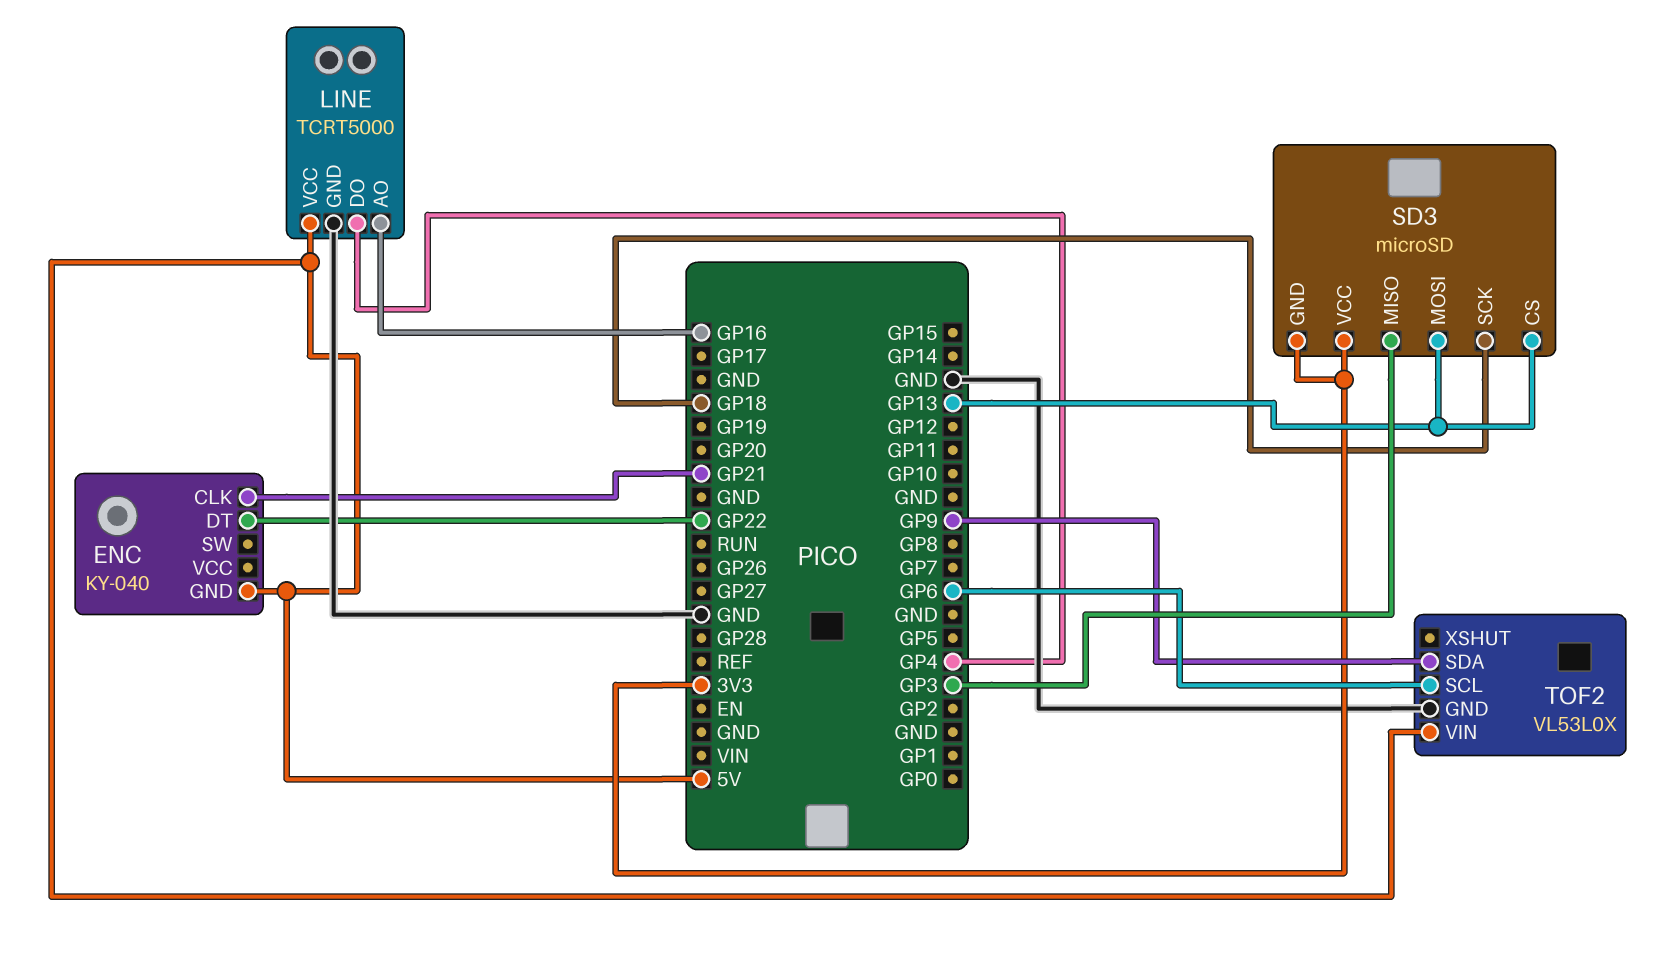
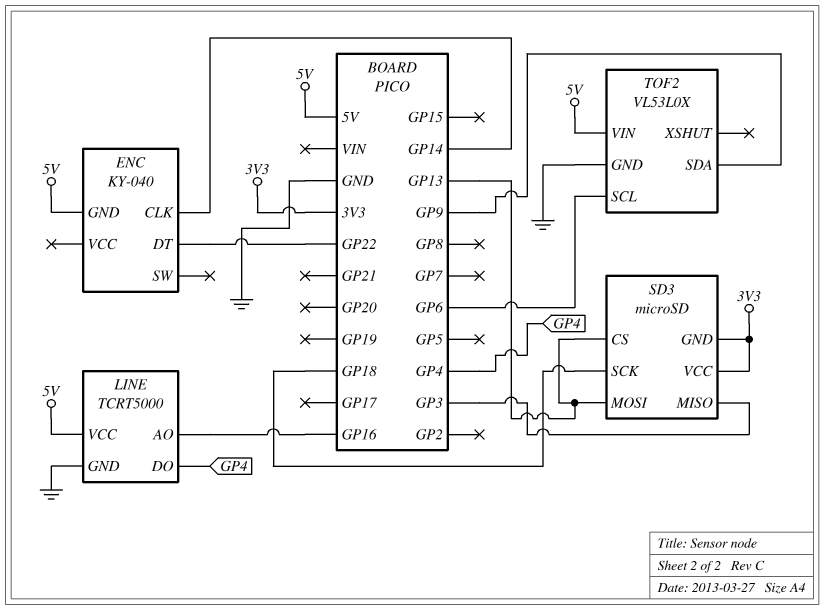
ENC pin CLK: GP21 -> GP14

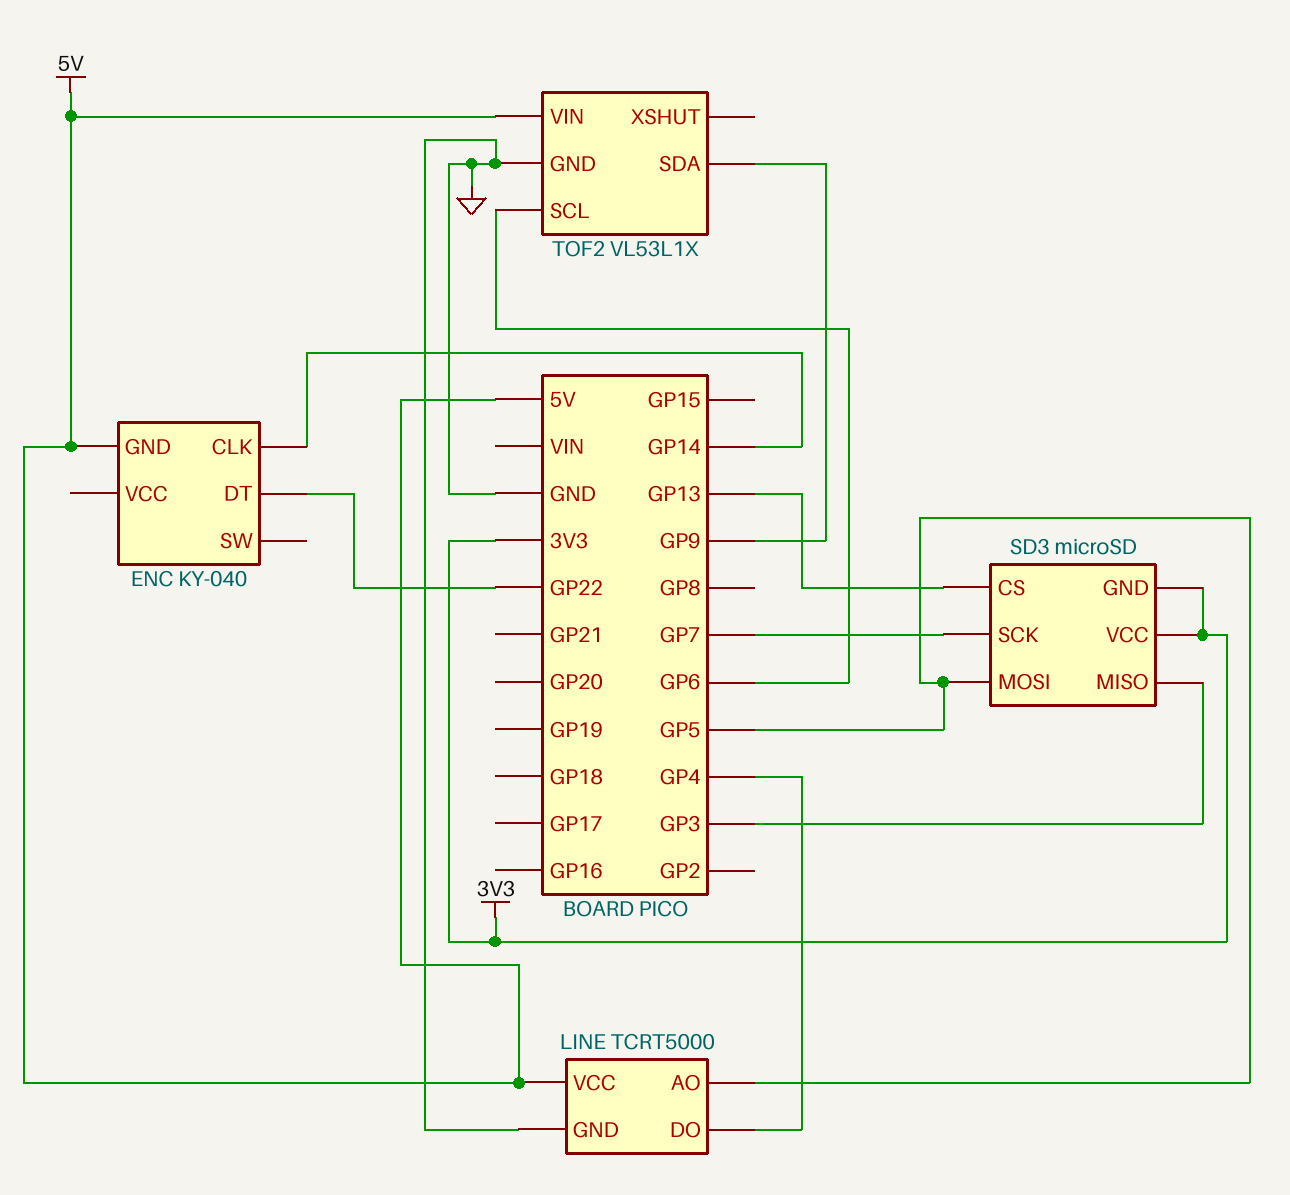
LINE pin AO: GP16 -> GP5
SD3 pin MOSI: GP13 -> GP5
SD3 pin SCK: GP18 -> GP7
TOF2: VL53L0X -> VL53L1X

